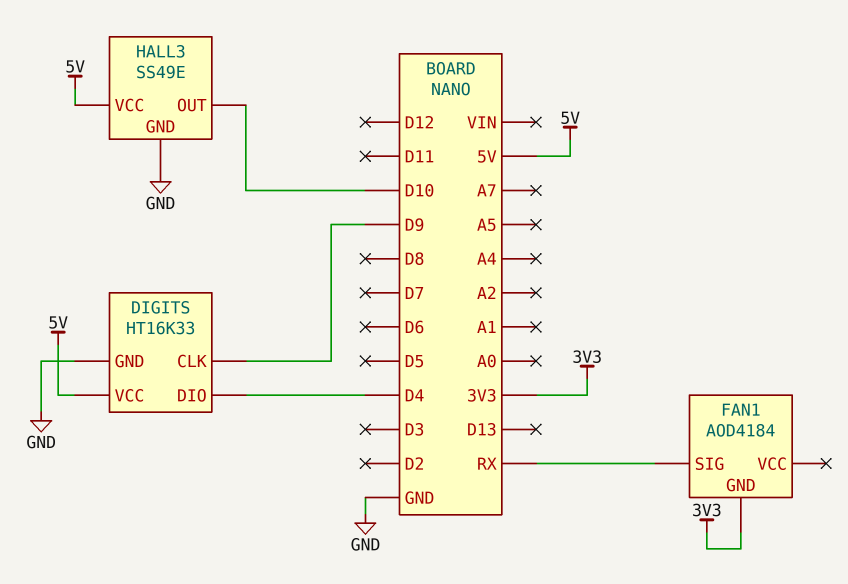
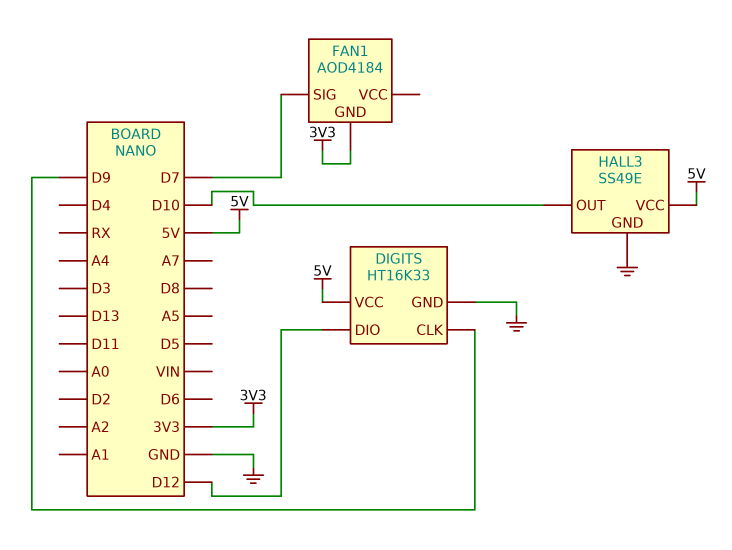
DIGITS pin DIO: D4 -> D12
FAN1 pin SIG: RX -> D7

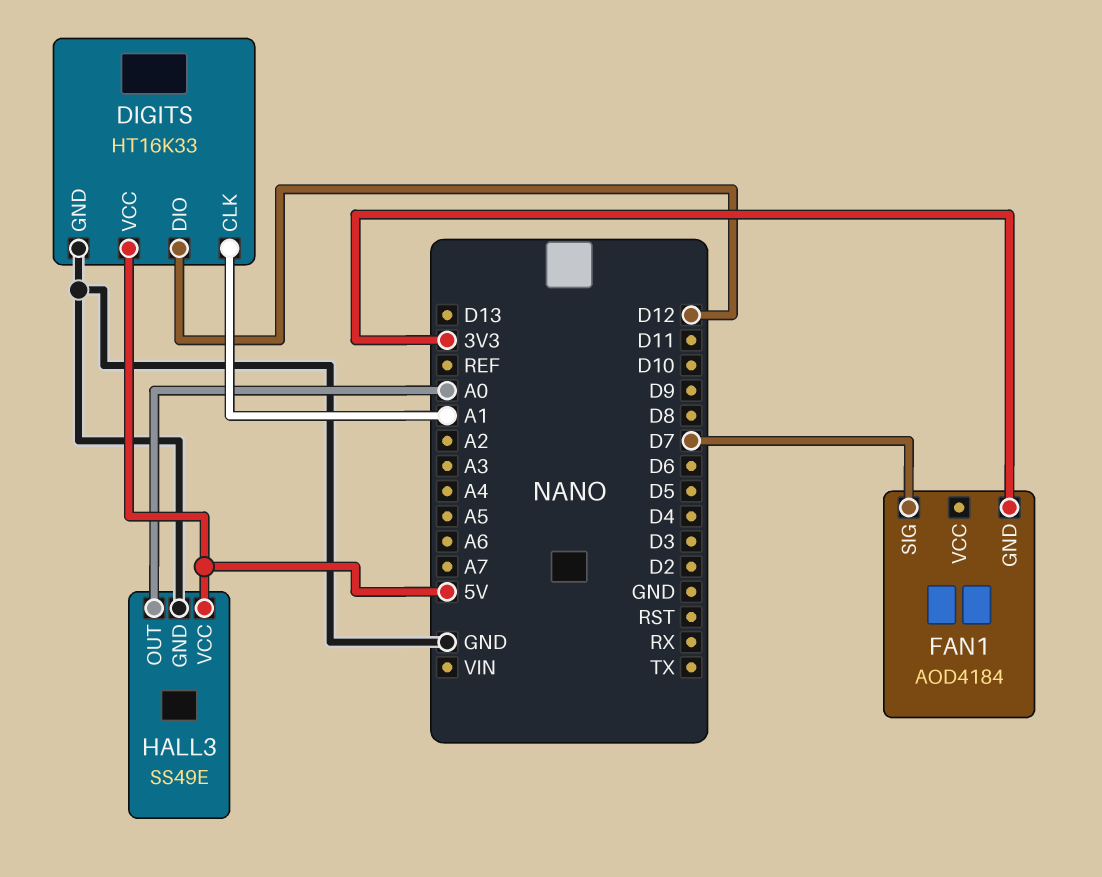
DIGITS pin CLK: D9 -> A1
HALL3 pin OUT: D10 -> A0

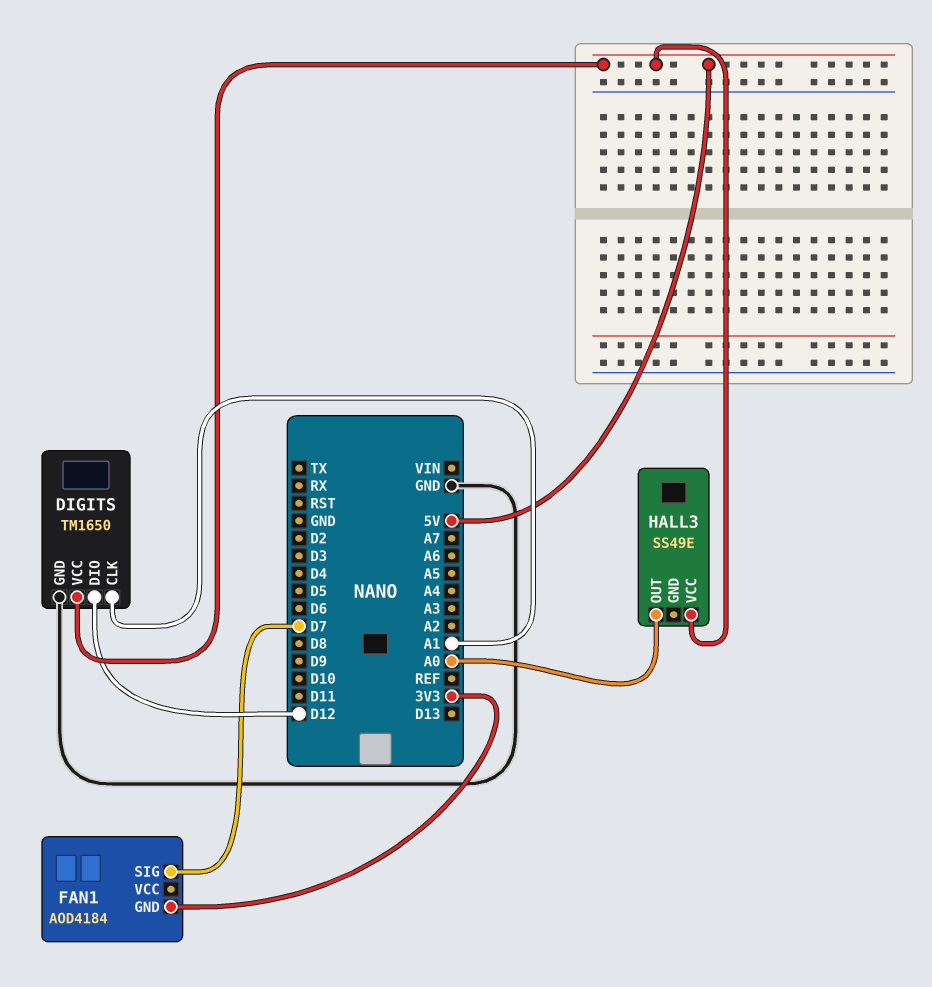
DIGITS: HT16K33 -> TM1650
HALL3 pin GND: GND -> none

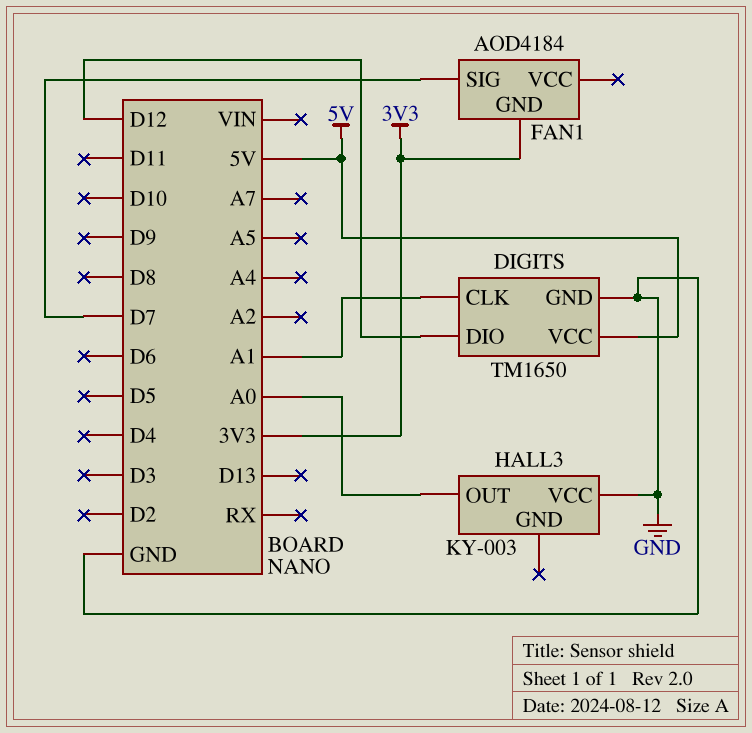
HALL3: SS49E -> KY-003
HALL3 pin VCC: 5V -> GND

